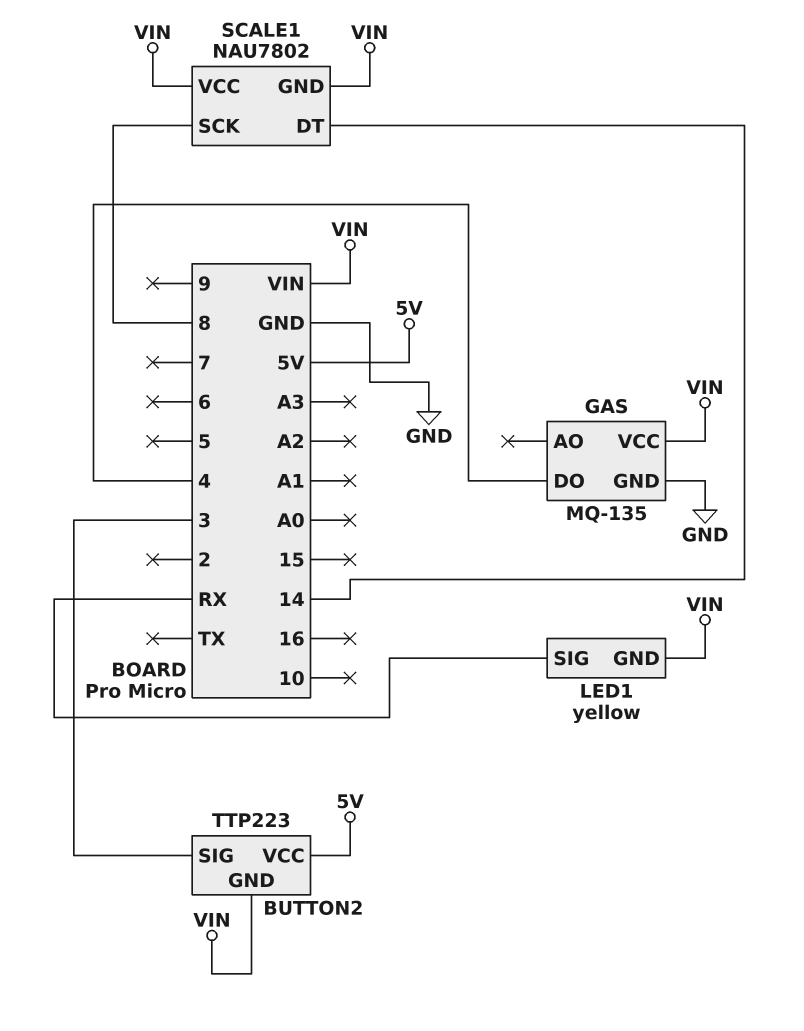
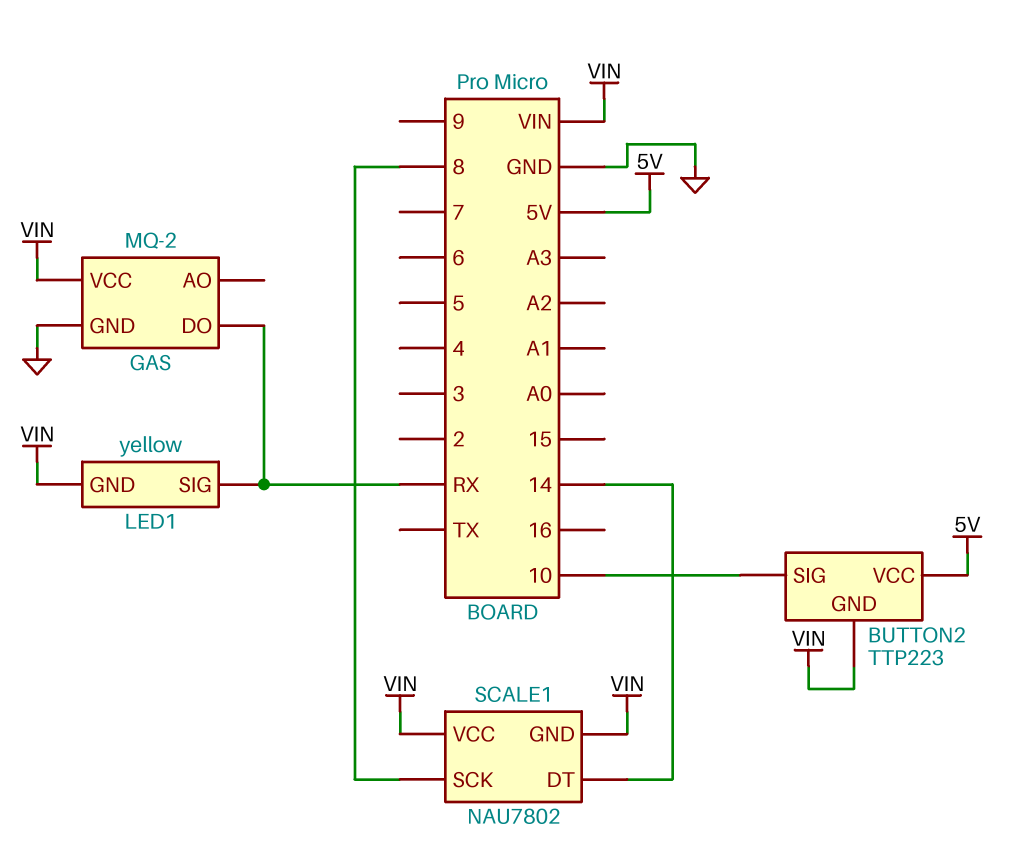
BUTTON2 pin SIG: 3 -> 10
GAS: MQ-135 -> MQ-2
GAS pin DO: 4 -> RX

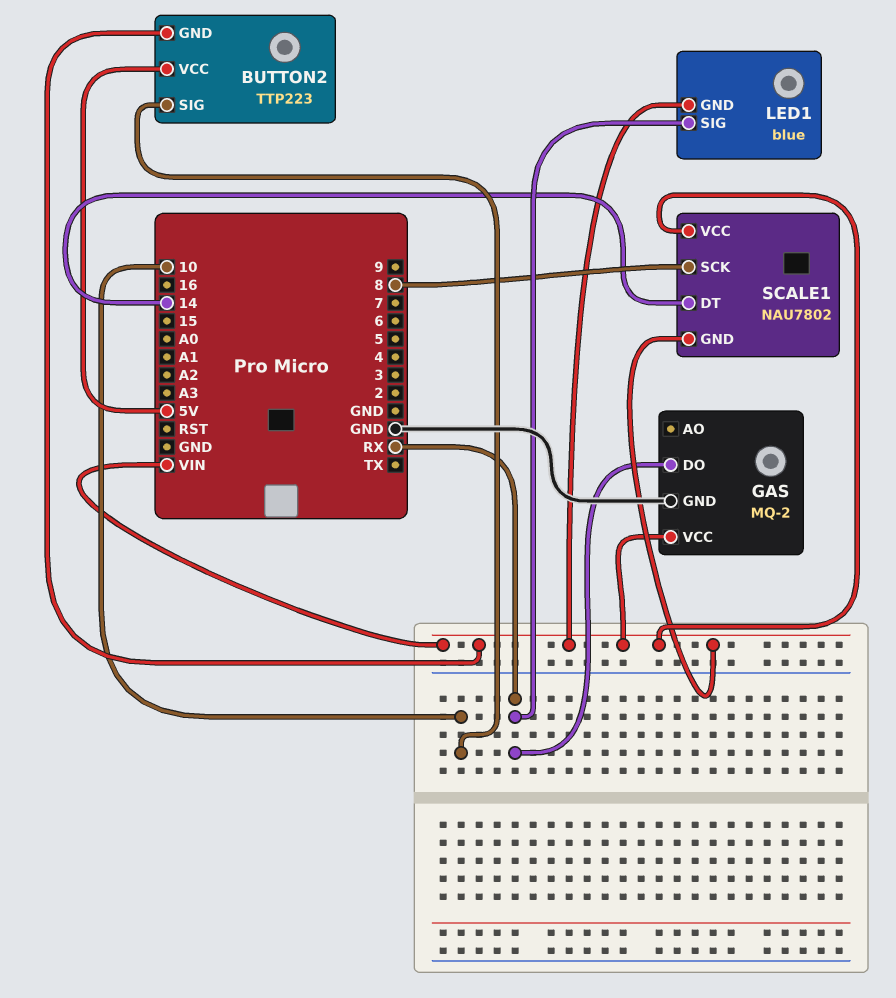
LED1: yellow -> blue

